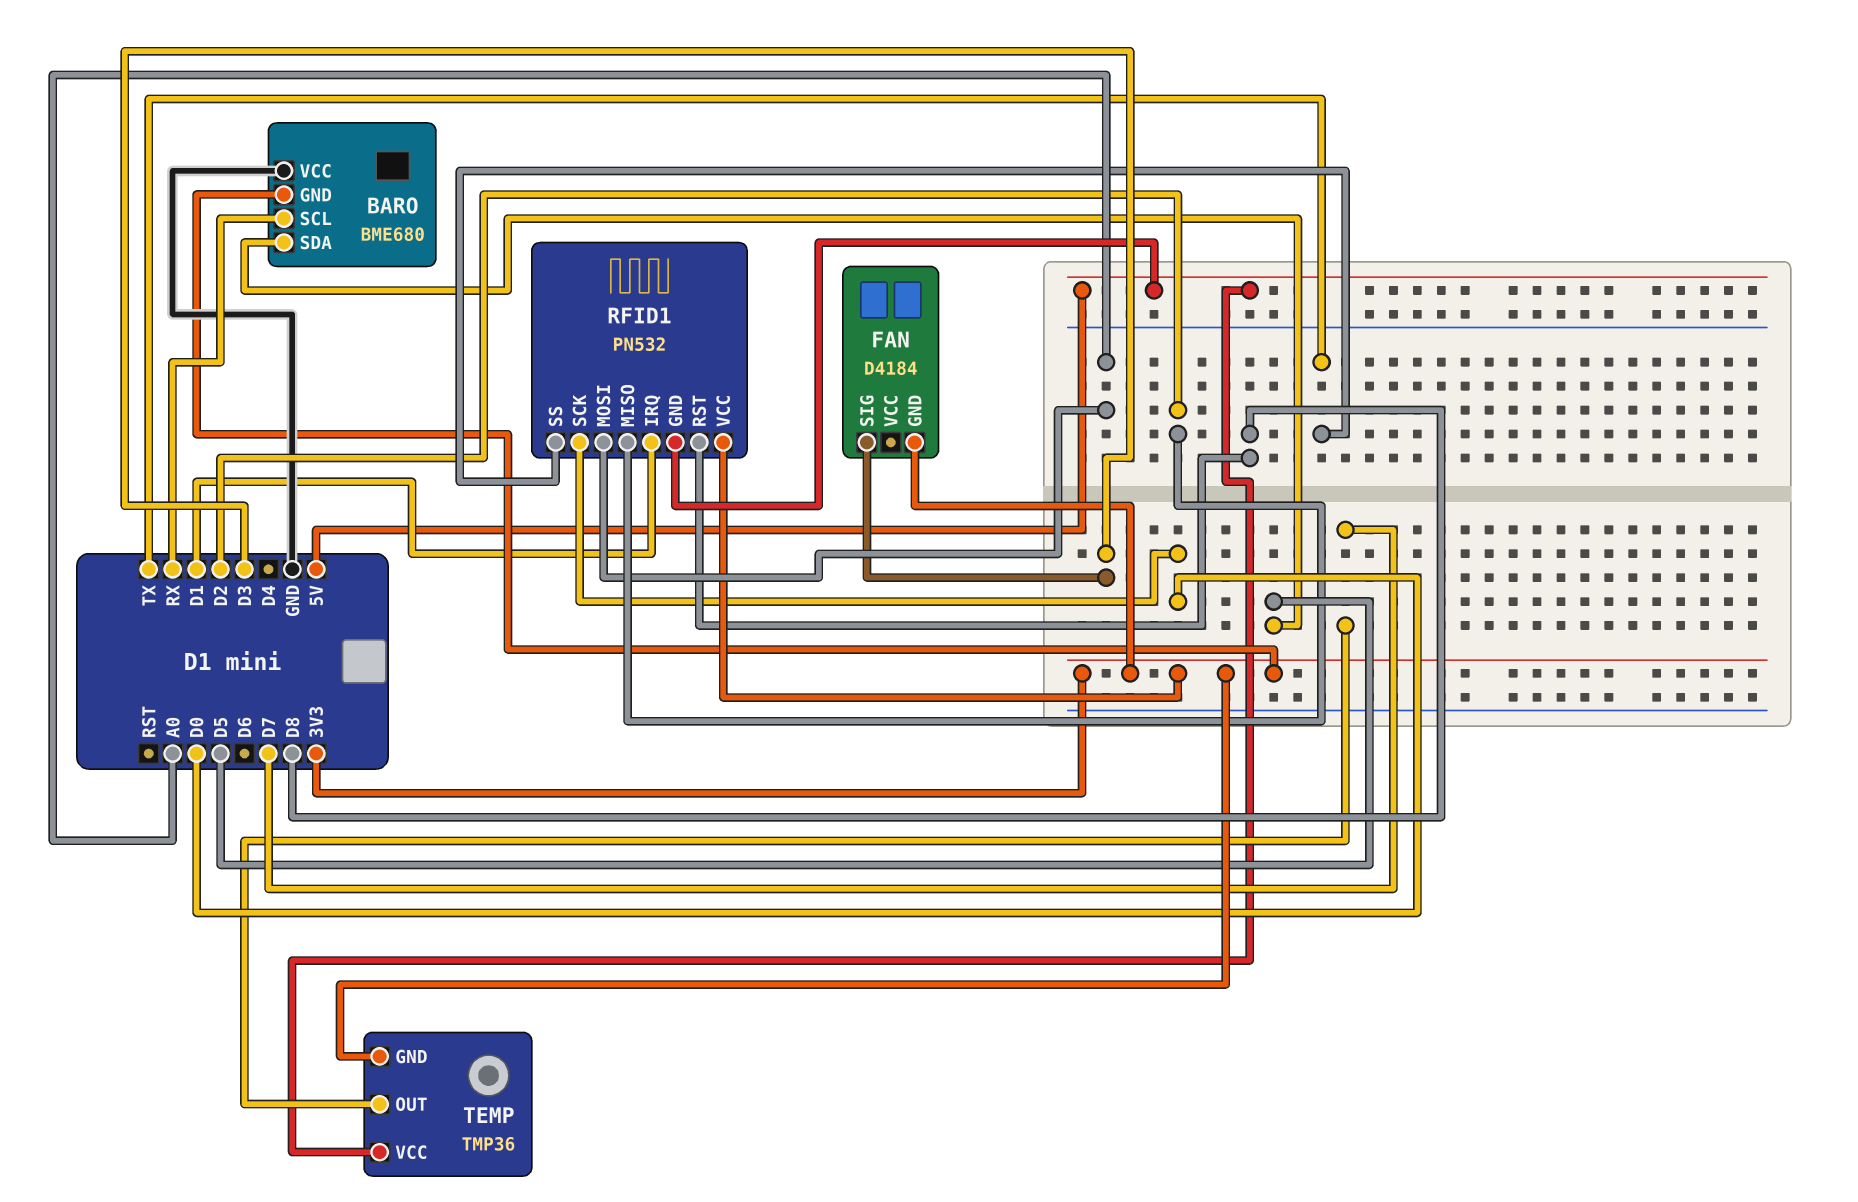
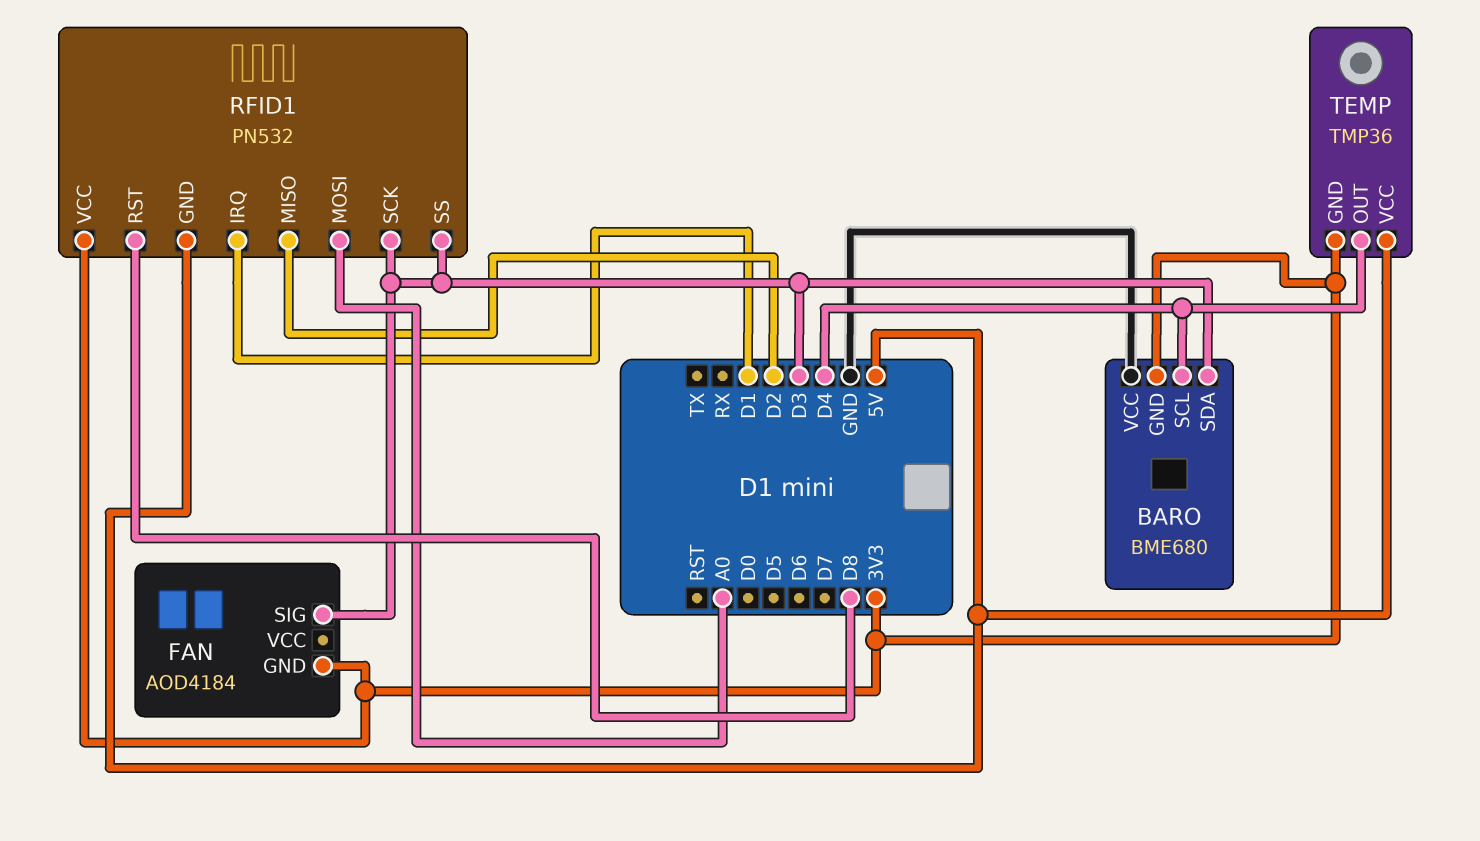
BARO pin SCL: RX -> D4
BARO pin SDA: D5 -> D3
FAN: D4184 -> AOD4184
RFID1 pin SCK: D0 -> D3
RFID1 pin SS: TX -> D3
TEMP pin OUT: D7 -> D4

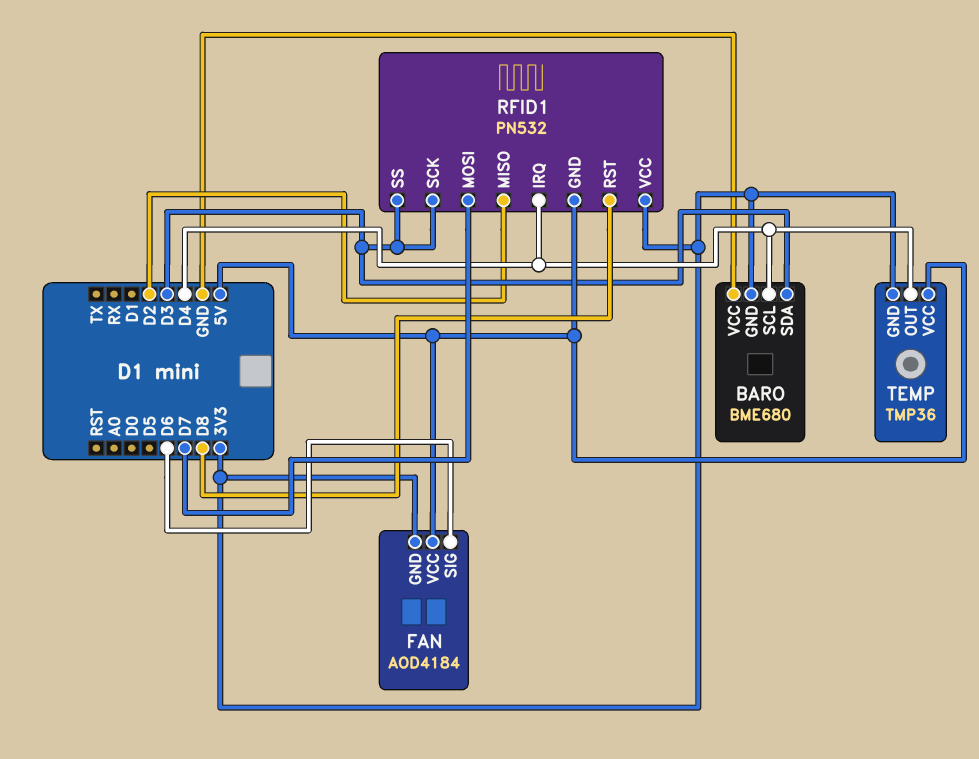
FAN pin SIG: D3 -> D6
FAN pin VCC: none -> 5V
RFID1 pin IRQ: D1 -> D4
RFID1 pin MOSI: A0 -> D7

